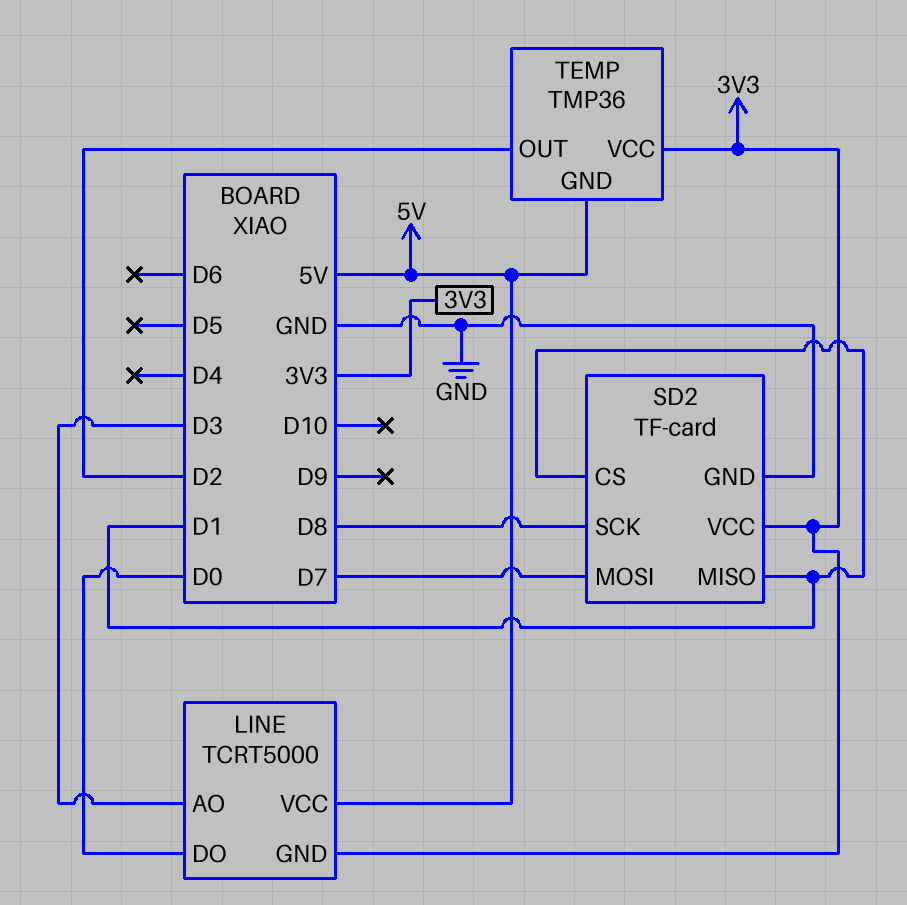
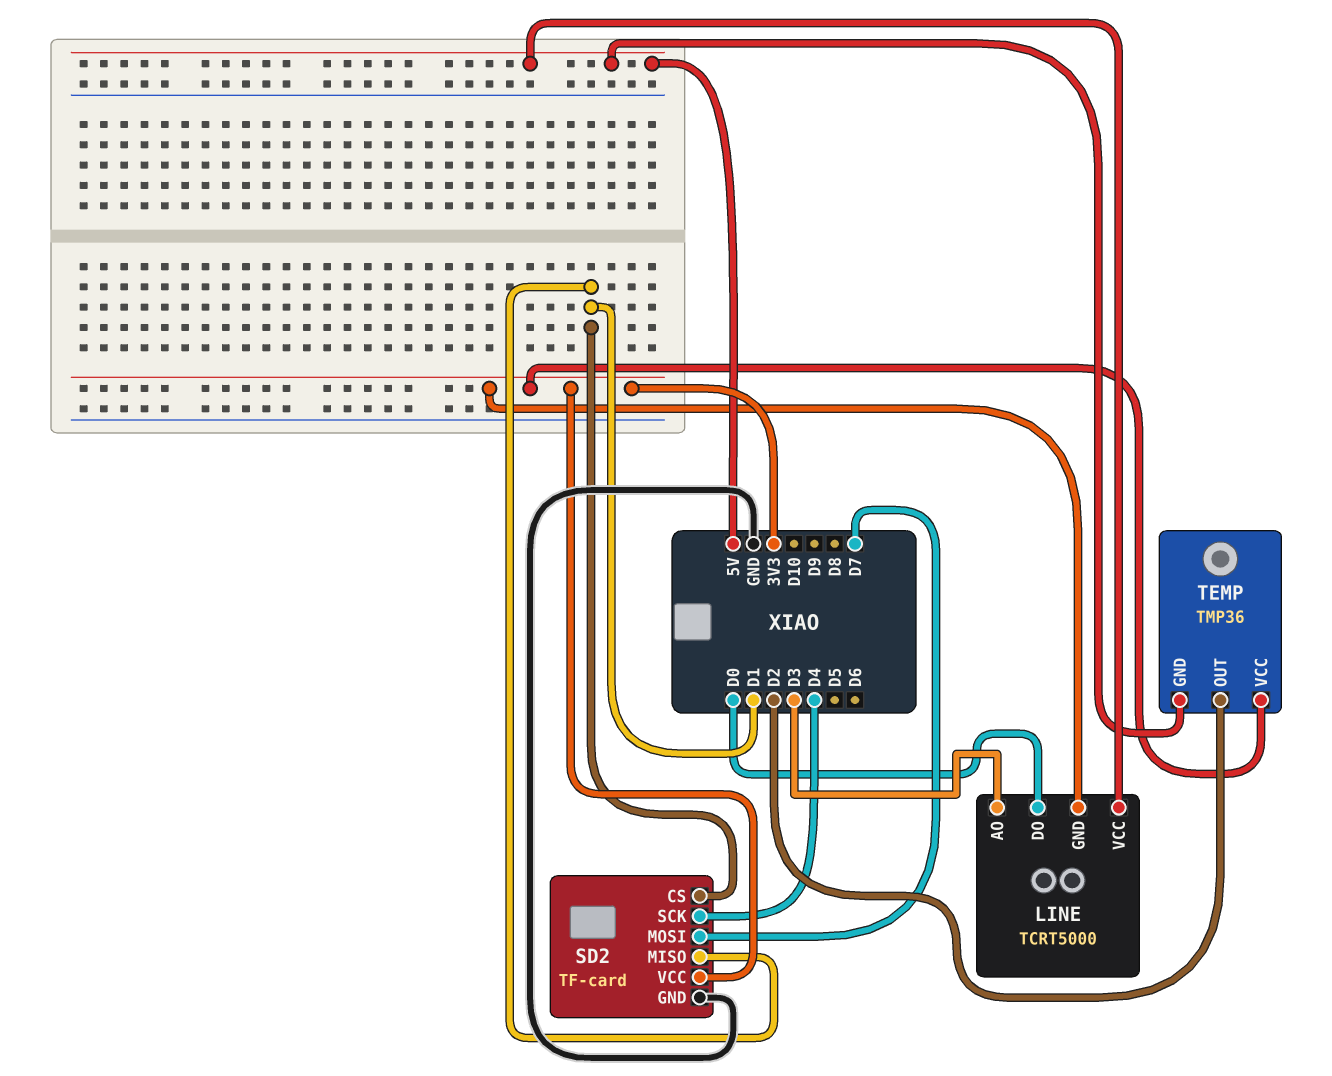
SD2 pin SCK: D8 -> D4

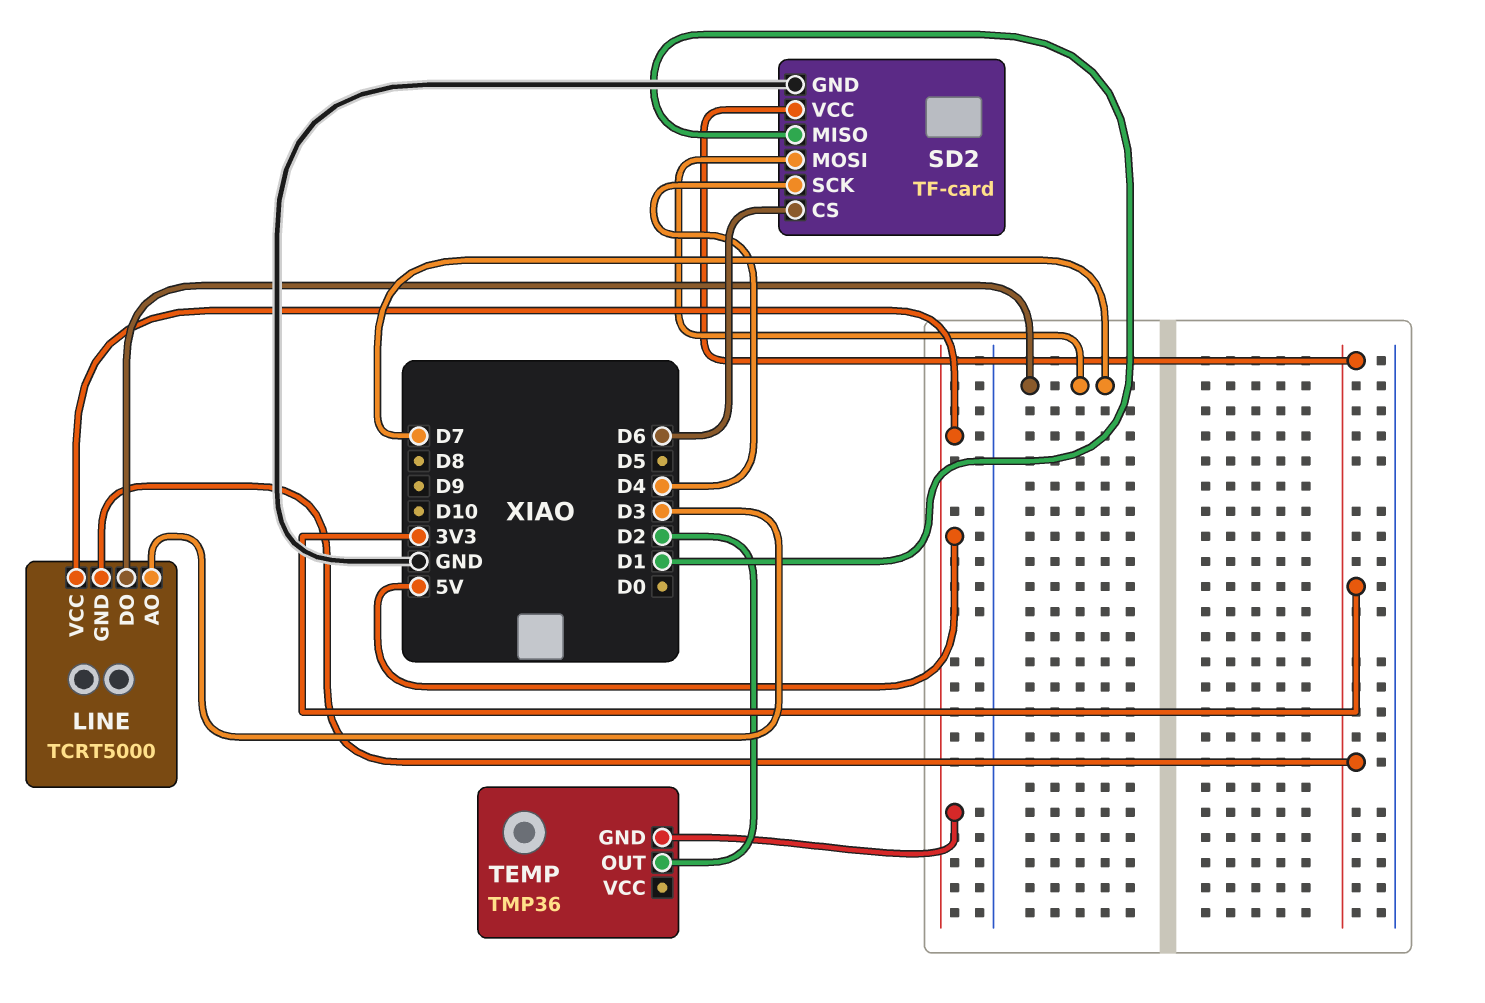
LINE pin DO: D0 -> D7
SD2 pin CS: D1 -> D6
TEMP pin VCC: 3V3 -> none

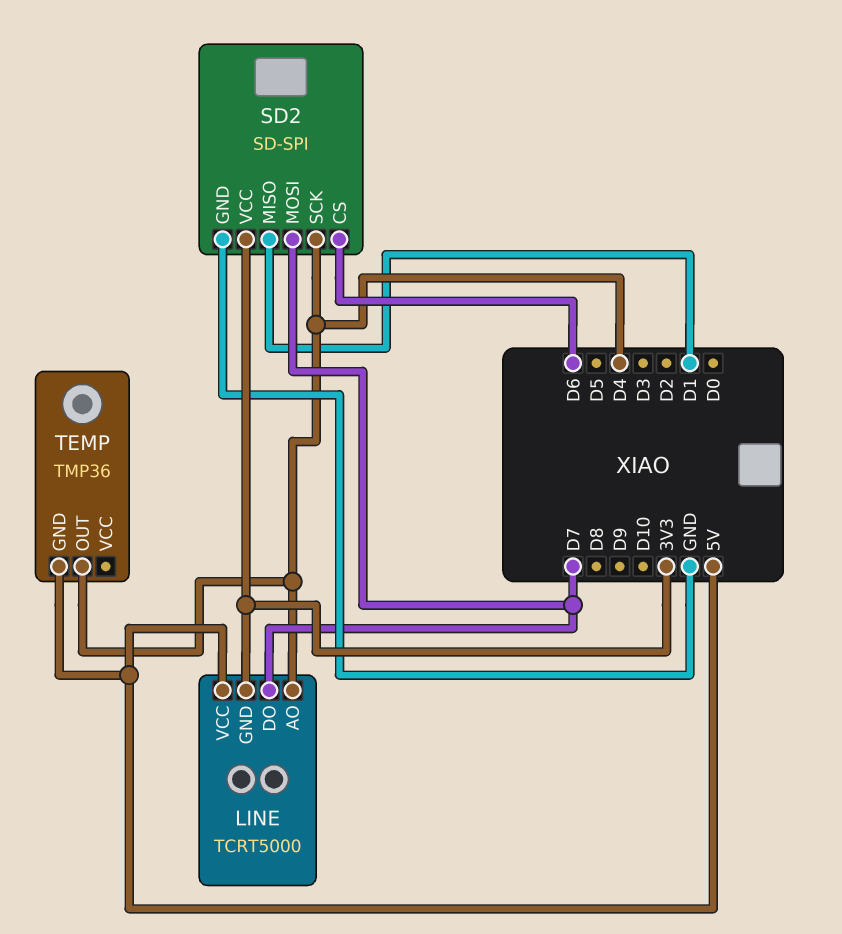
LINE pin AO: D3 -> D4
SD2: TF-card -> SD-SPI
TEMP pin OUT: D2 -> D4

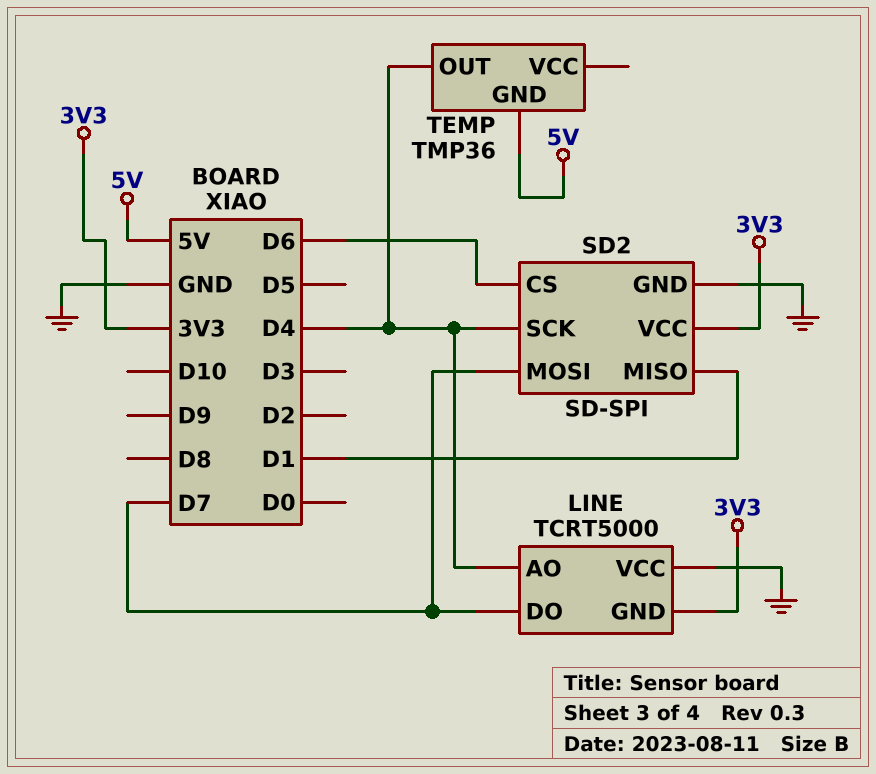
LINE pin VCC: 5V -> GND

